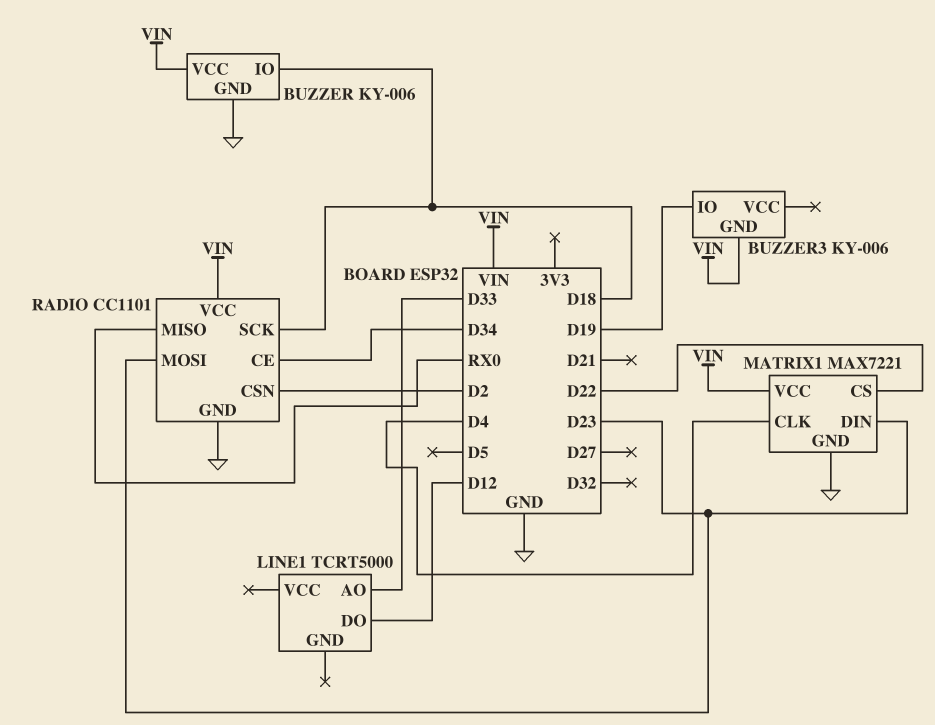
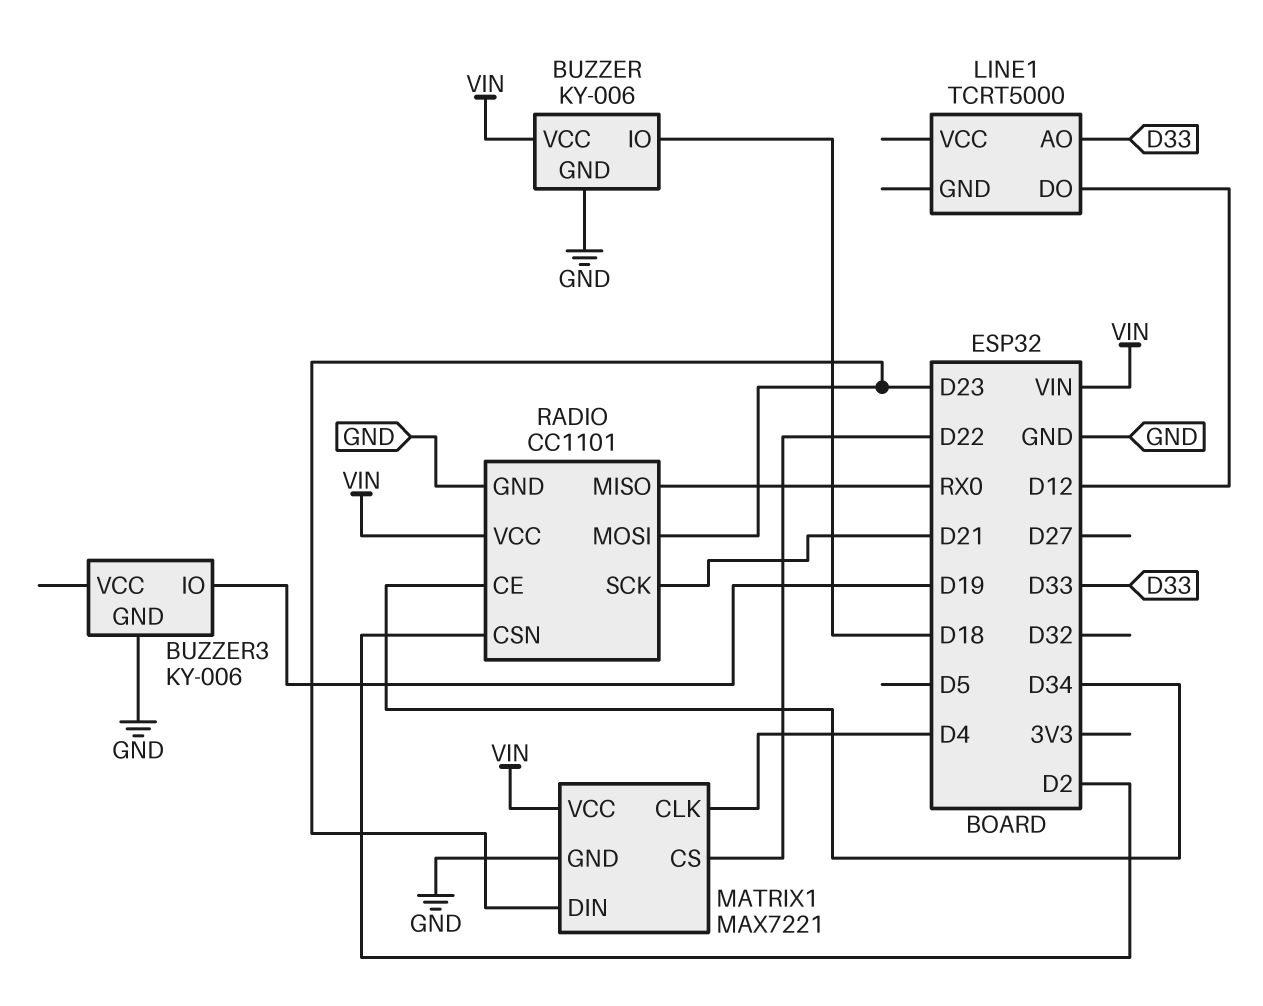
BUZZER3 pin GND: VIN -> GND
RADIO pin SCK: D18 -> D21

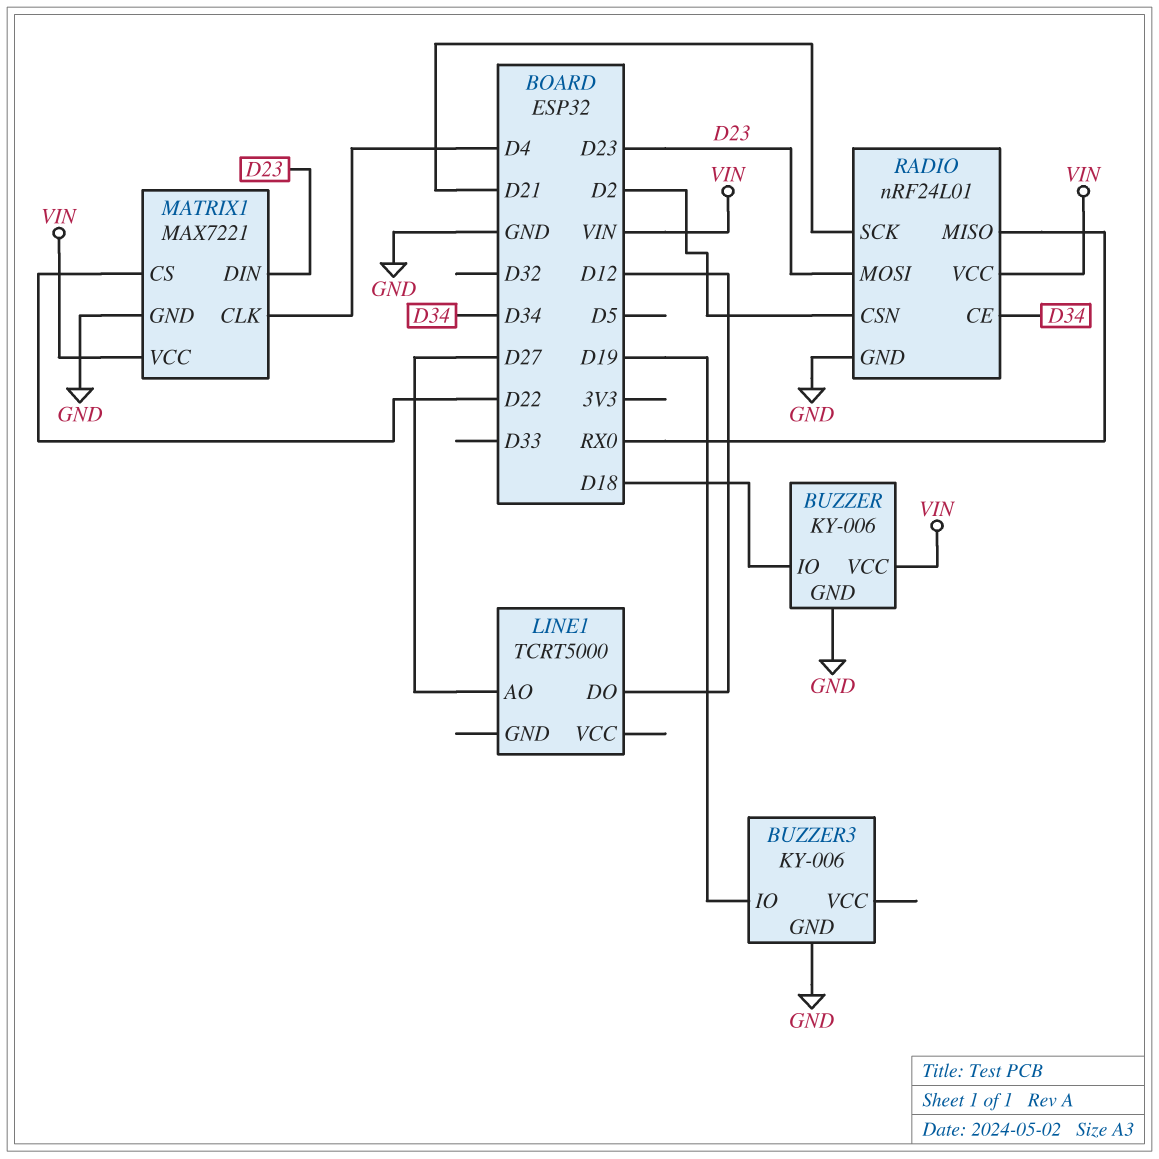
LINE1 pin AO: D33 -> D27
RADIO: CC1101 -> nRF24L01

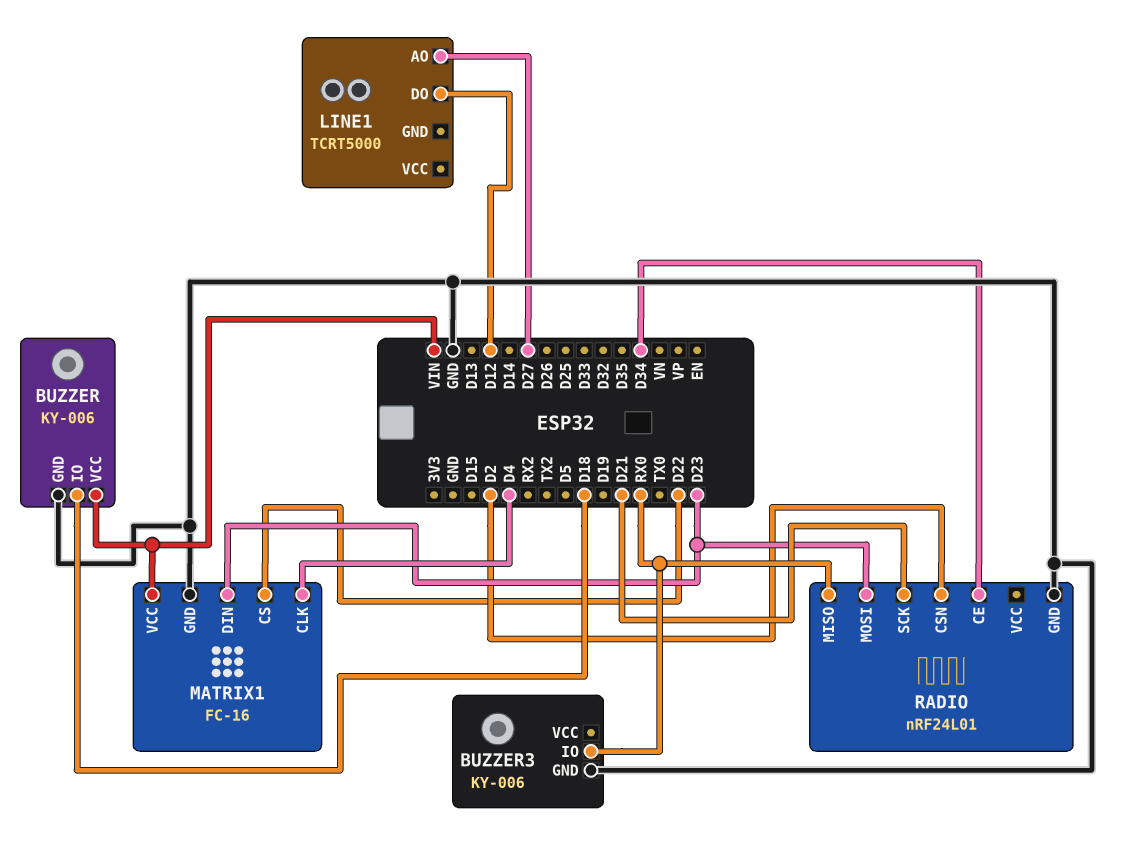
BUZZER3 pin IO: D19 -> RX0
MATRIX1: MAX7221 -> FC-16
RADIO pin VCC: VIN -> none

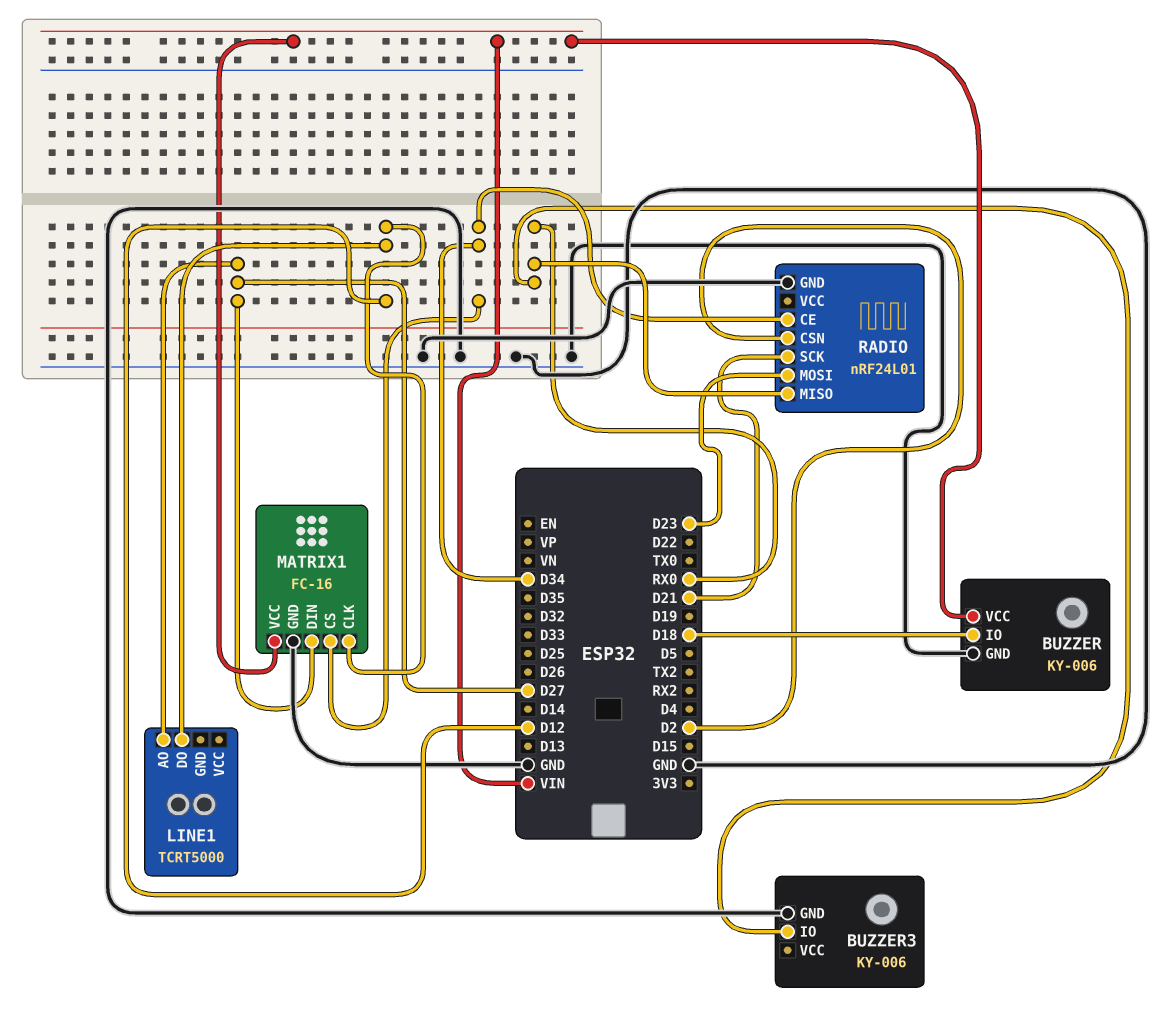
MATRIX1 pin CLK: D4 -> D12
MATRIX1 pin CS: D22 -> D34
MATRIX1 pin DIN: D23 -> D27

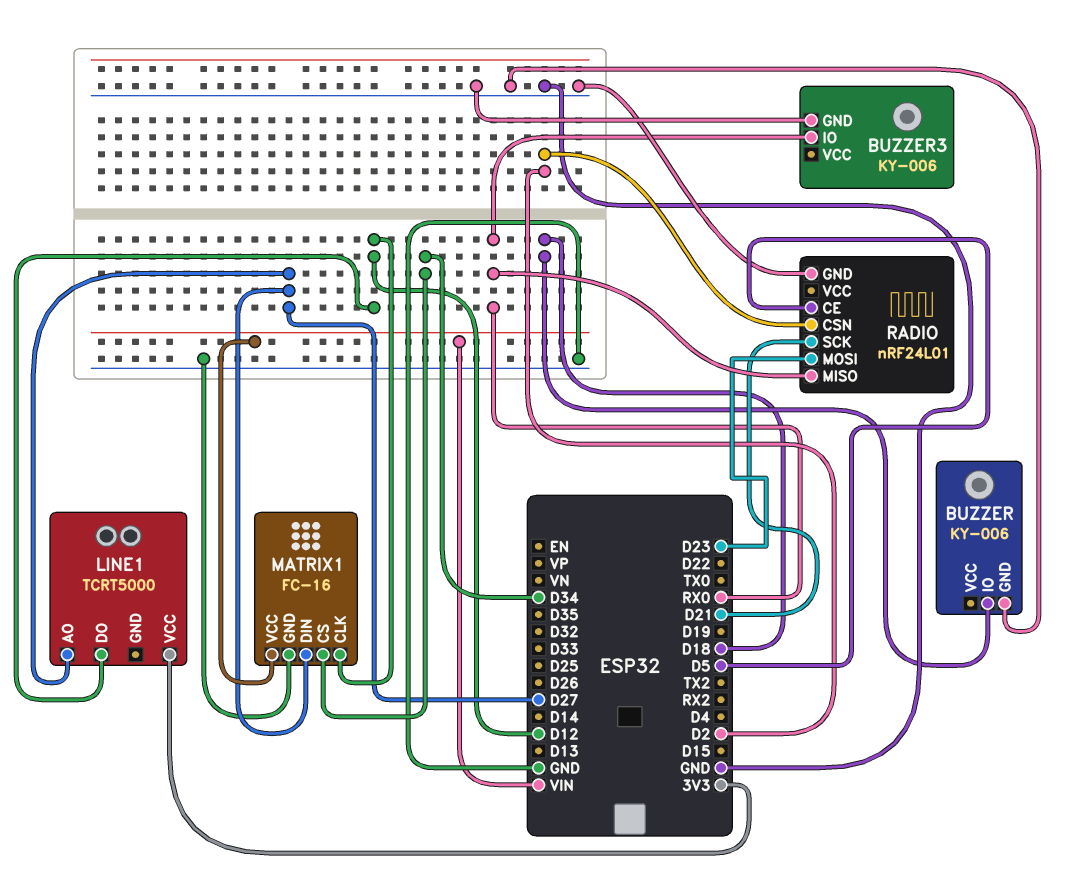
BUZZER pin VCC: VIN -> none
LINE1 pin VCC: none -> 3V3
RADIO pin CE: D34 -> D5

